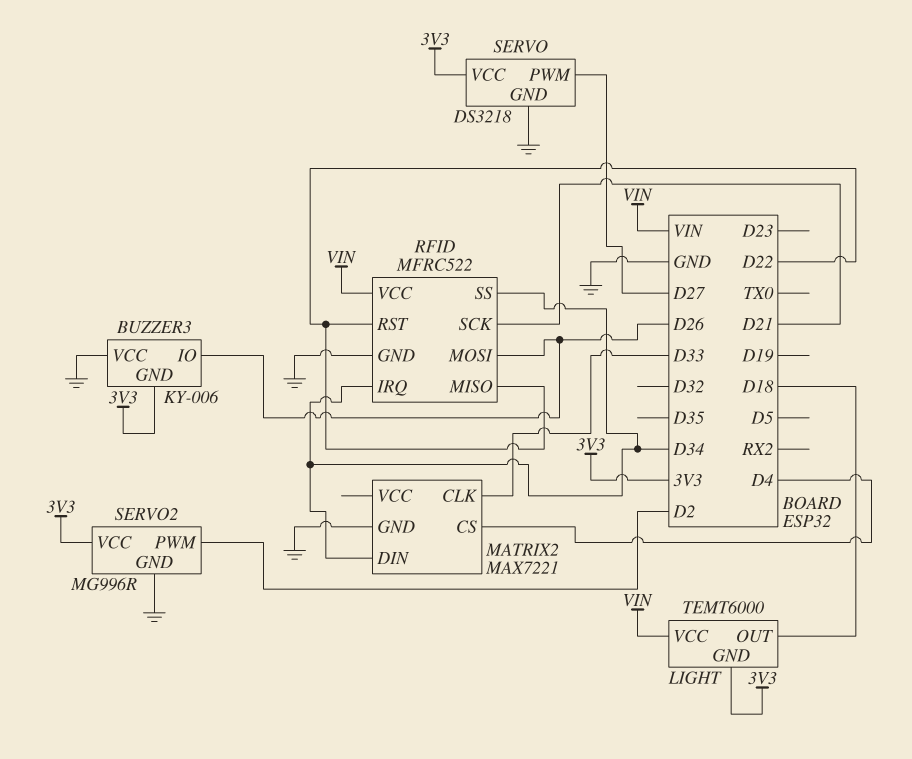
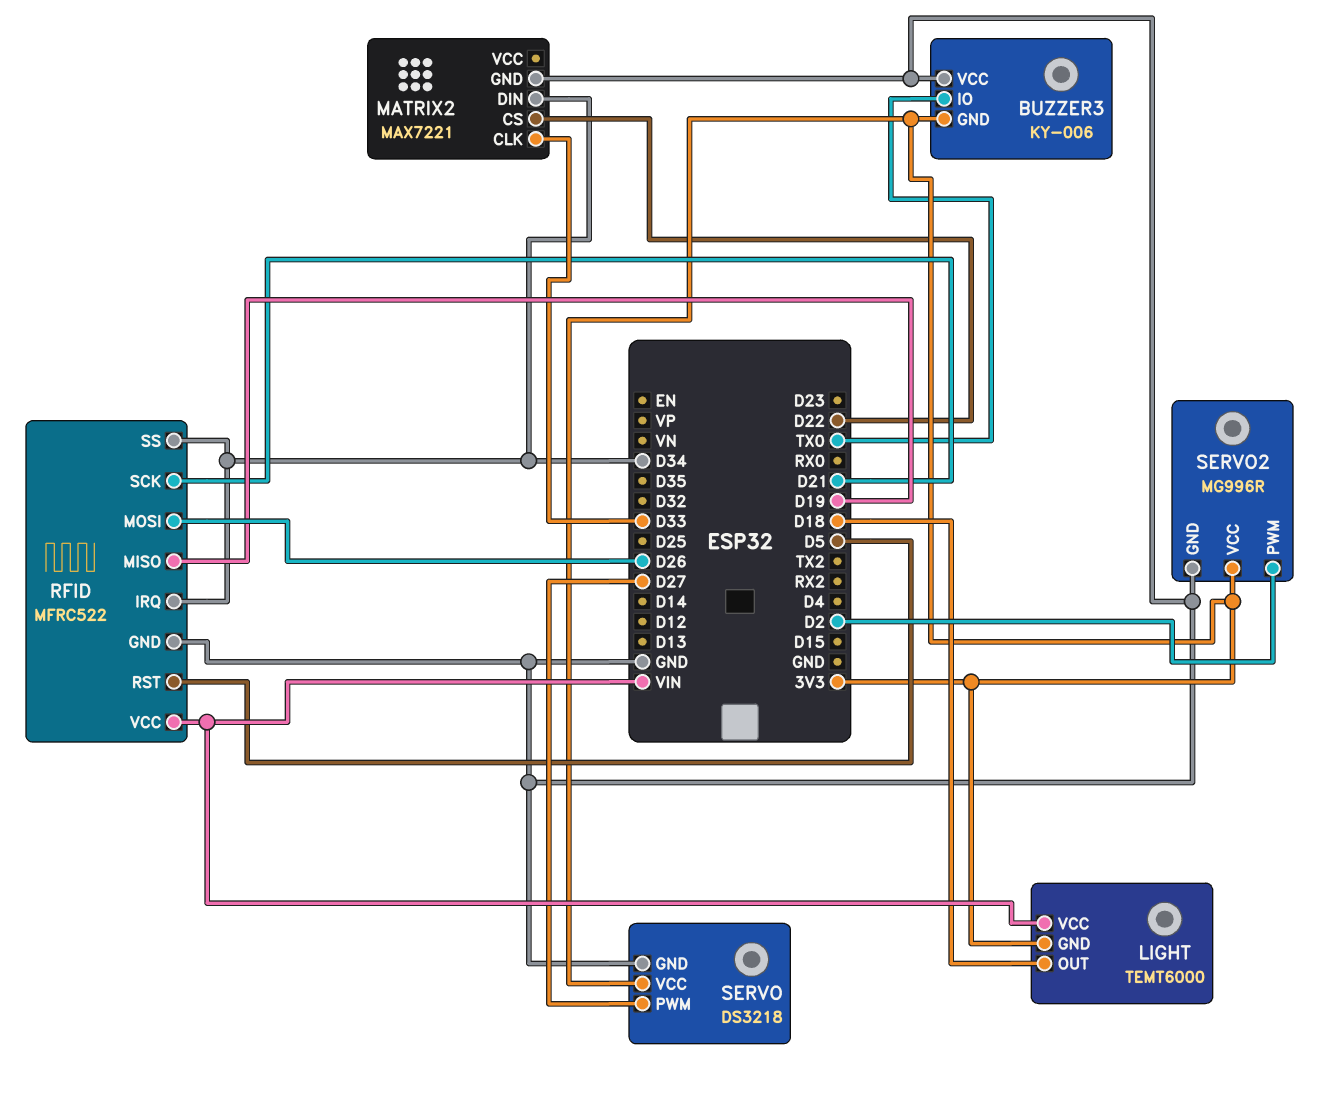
BUZZER3 pin IO: D26 -> TX0
MATRIX2 pin CS: D4 -> D22
RFID pin MISO: D22 -> D19
RFID pin RST: D22 -> D5

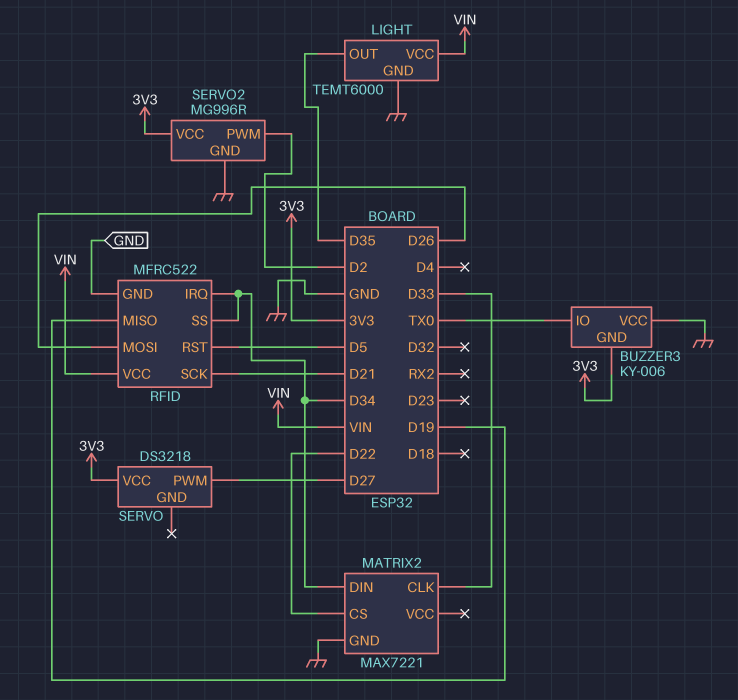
LIGHT pin GND: 3V3 -> GND
LIGHT pin OUT: D18 -> D35
SERVO pin GND: GND -> none

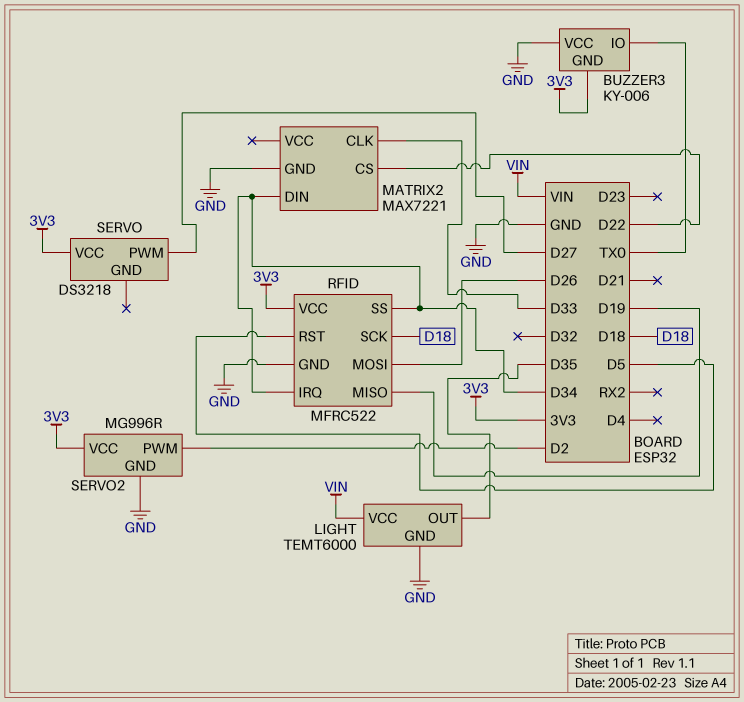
RFID pin SCK: D21 -> D18
RFID pin VCC: VIN -> 3V3

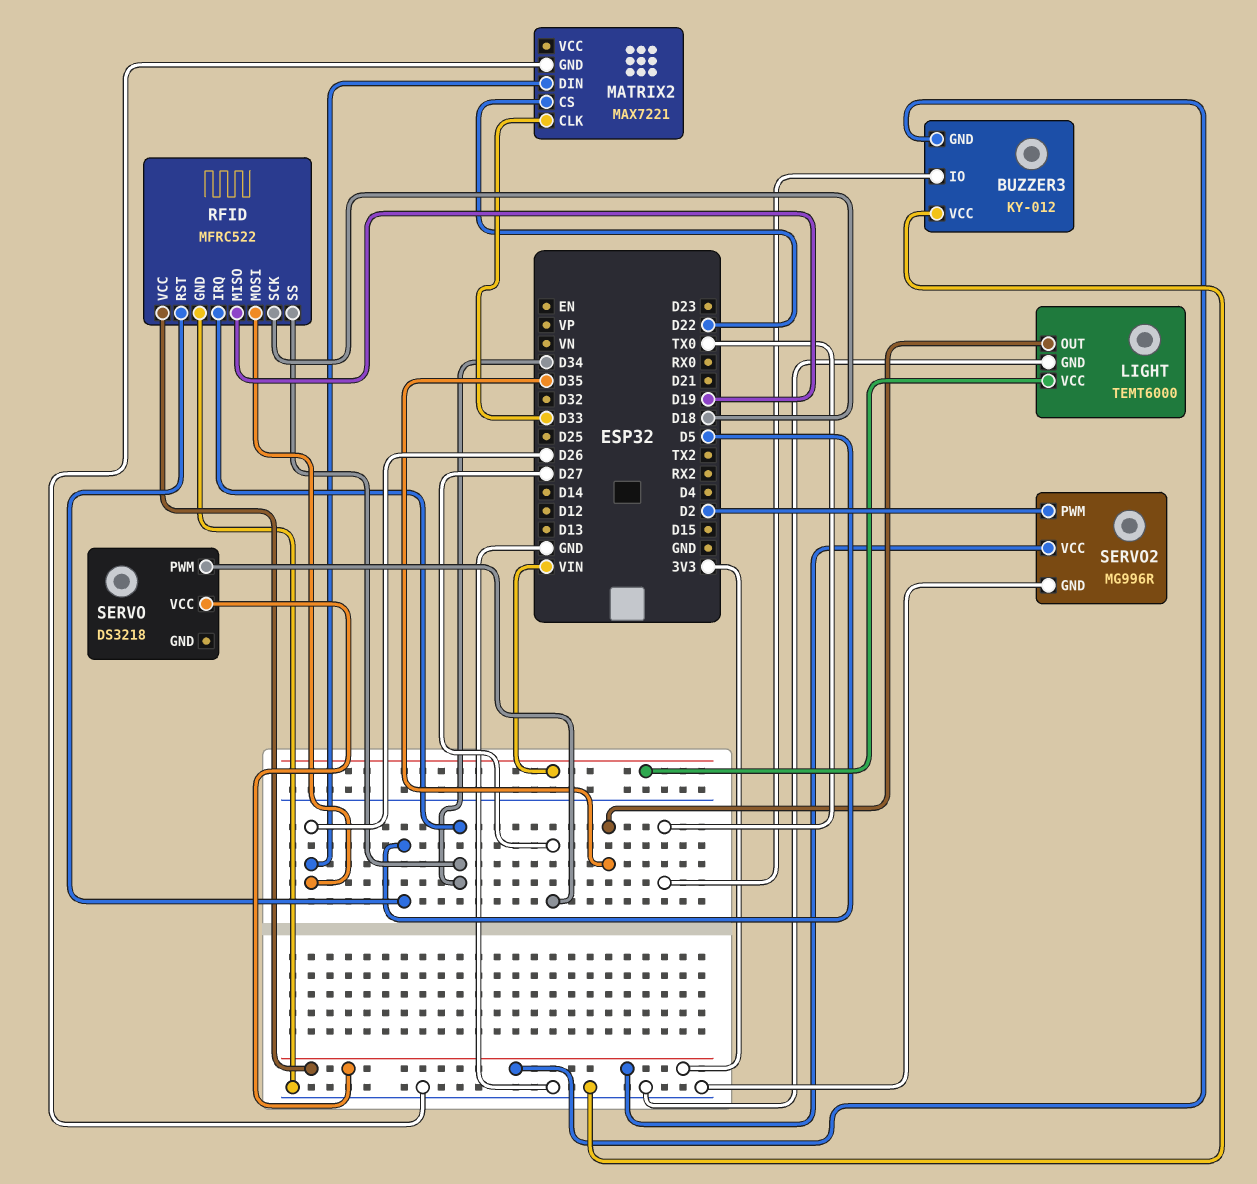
BUZZER3: KY-006 -> KY-012
MATRIX2 pin DIN: D34 -> D26

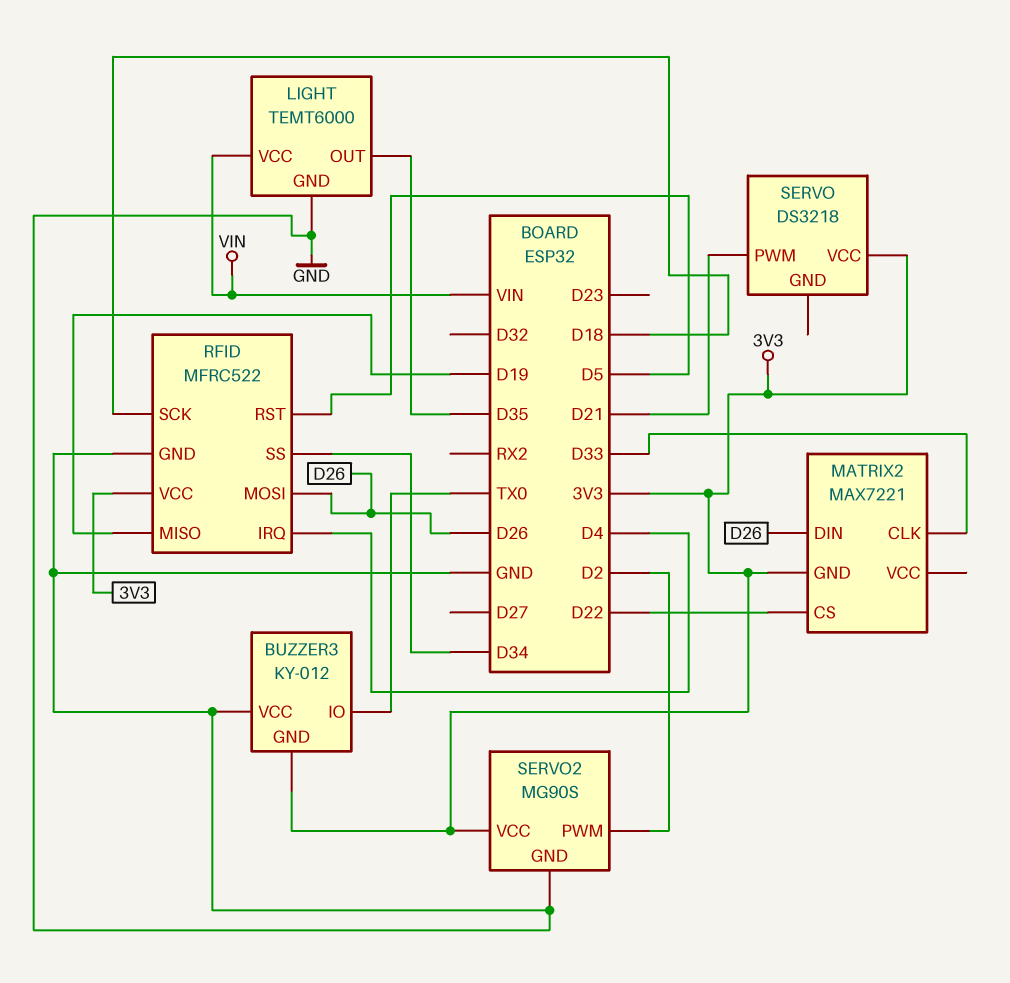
MATRIX2 pin GND: GND -> 3V3
RFID pin IRQ: D34 -> D4
SERVO pin PWM: D27 -> D21
SERVO2: MG996R -> MG90S

